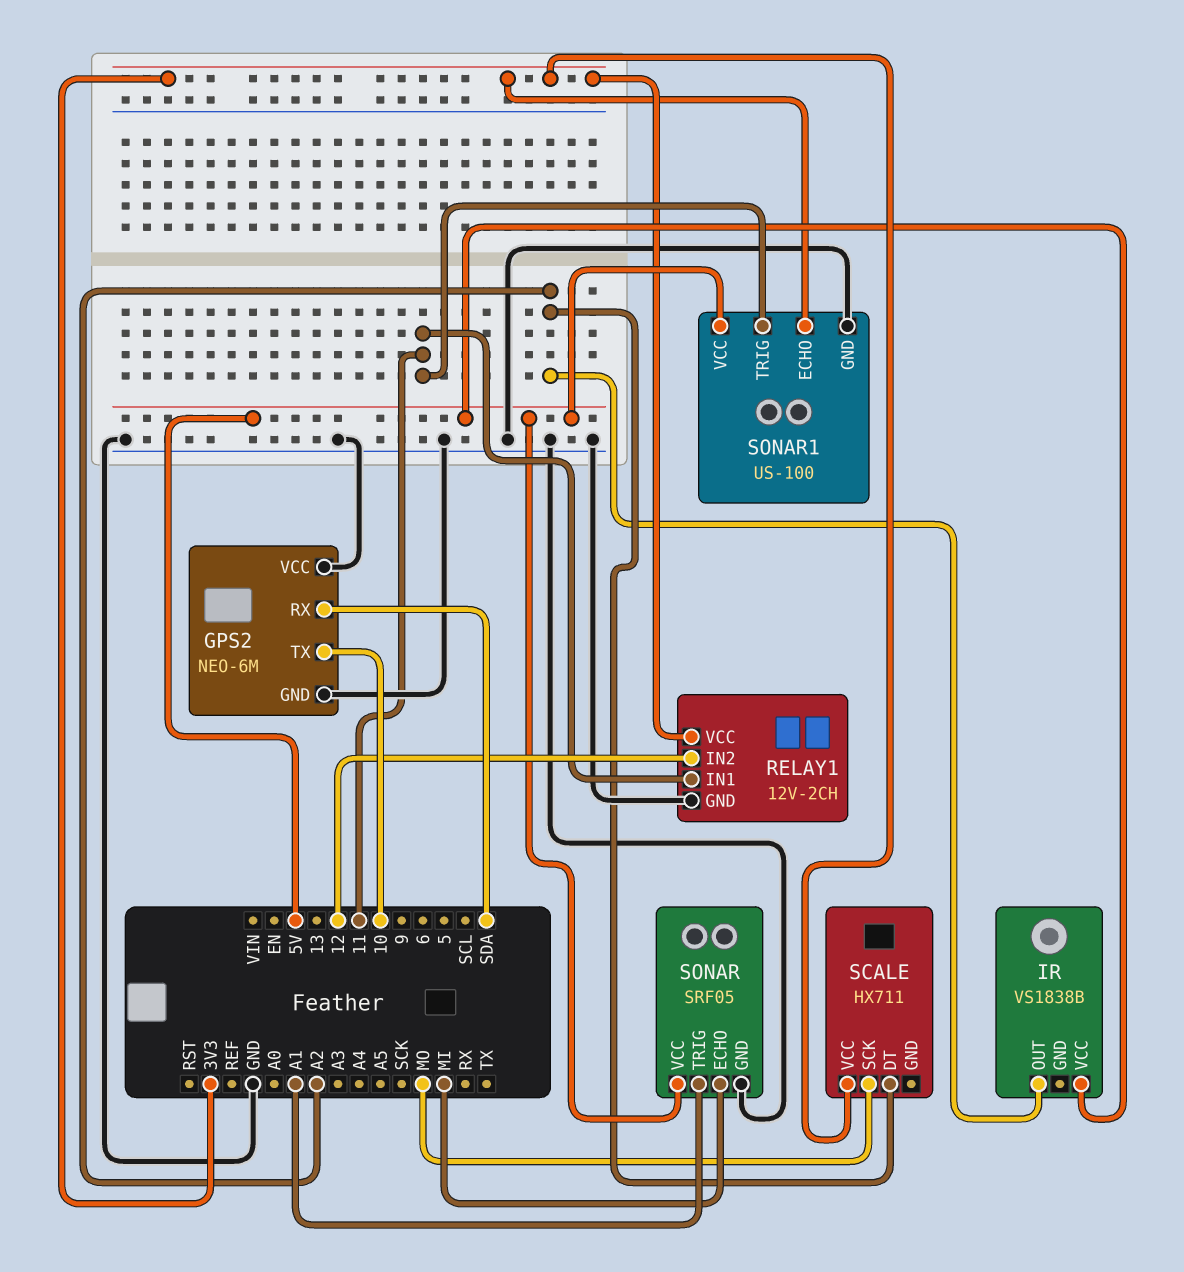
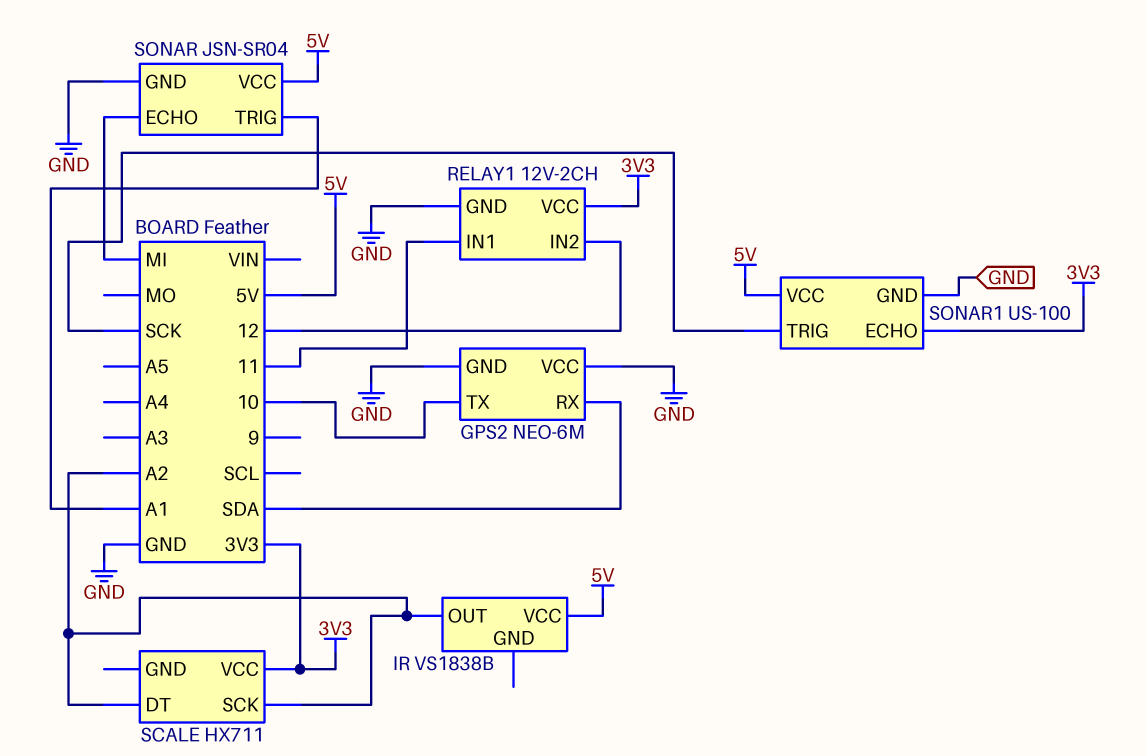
SCALE pin SCK: MO -> A2
SONAR: SRF05 -> JSN-SR04
SONAR1 pin TRIG: 11 -> SCK

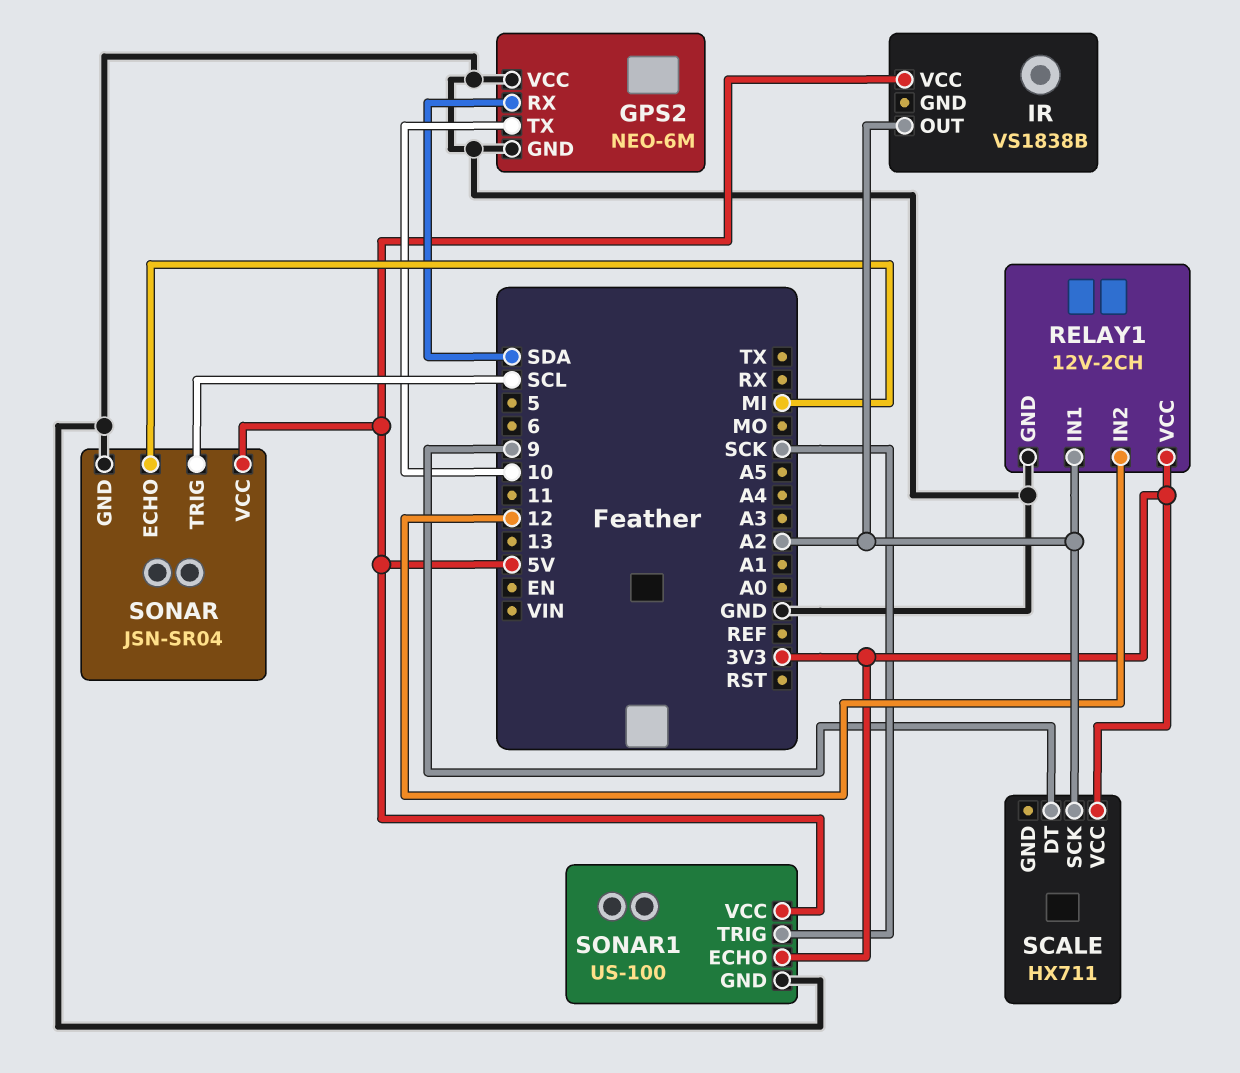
RELAY1 pin IN1: 11 -> A2
SCALE pin DT: A2 -> 9
SONAR pin TRIG: A1 -> SCL

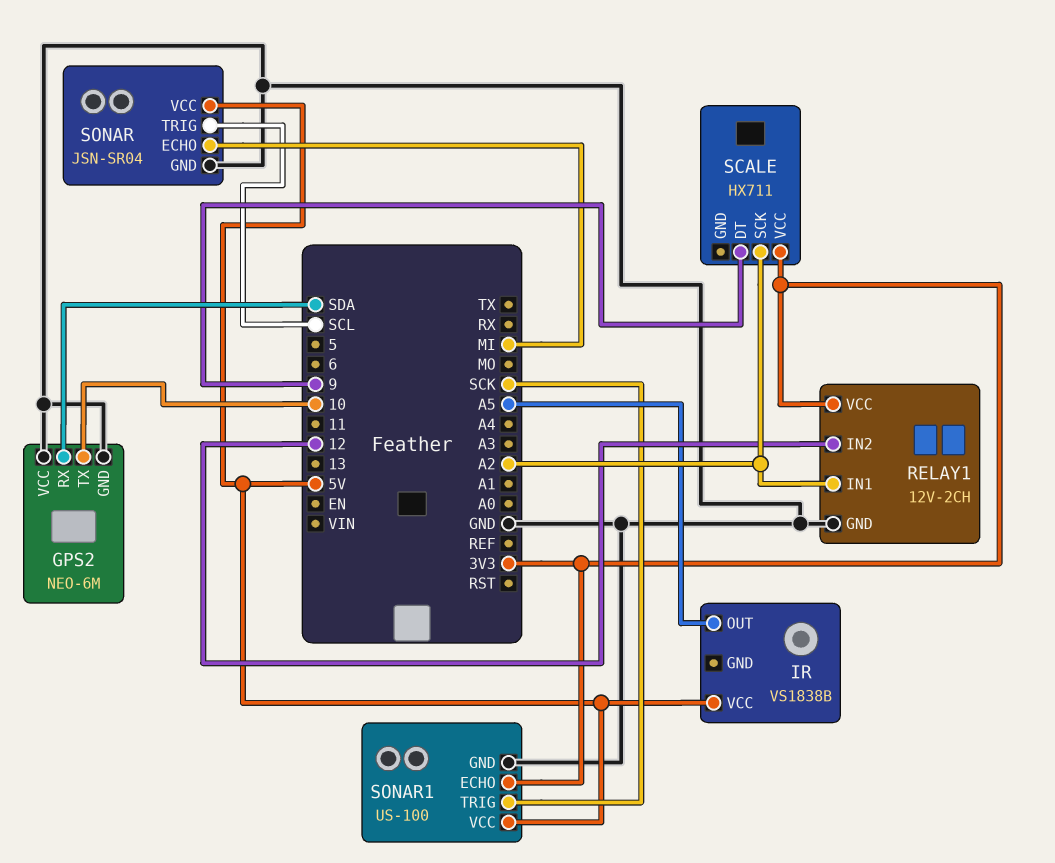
IR pin OUT: A2 -> A5

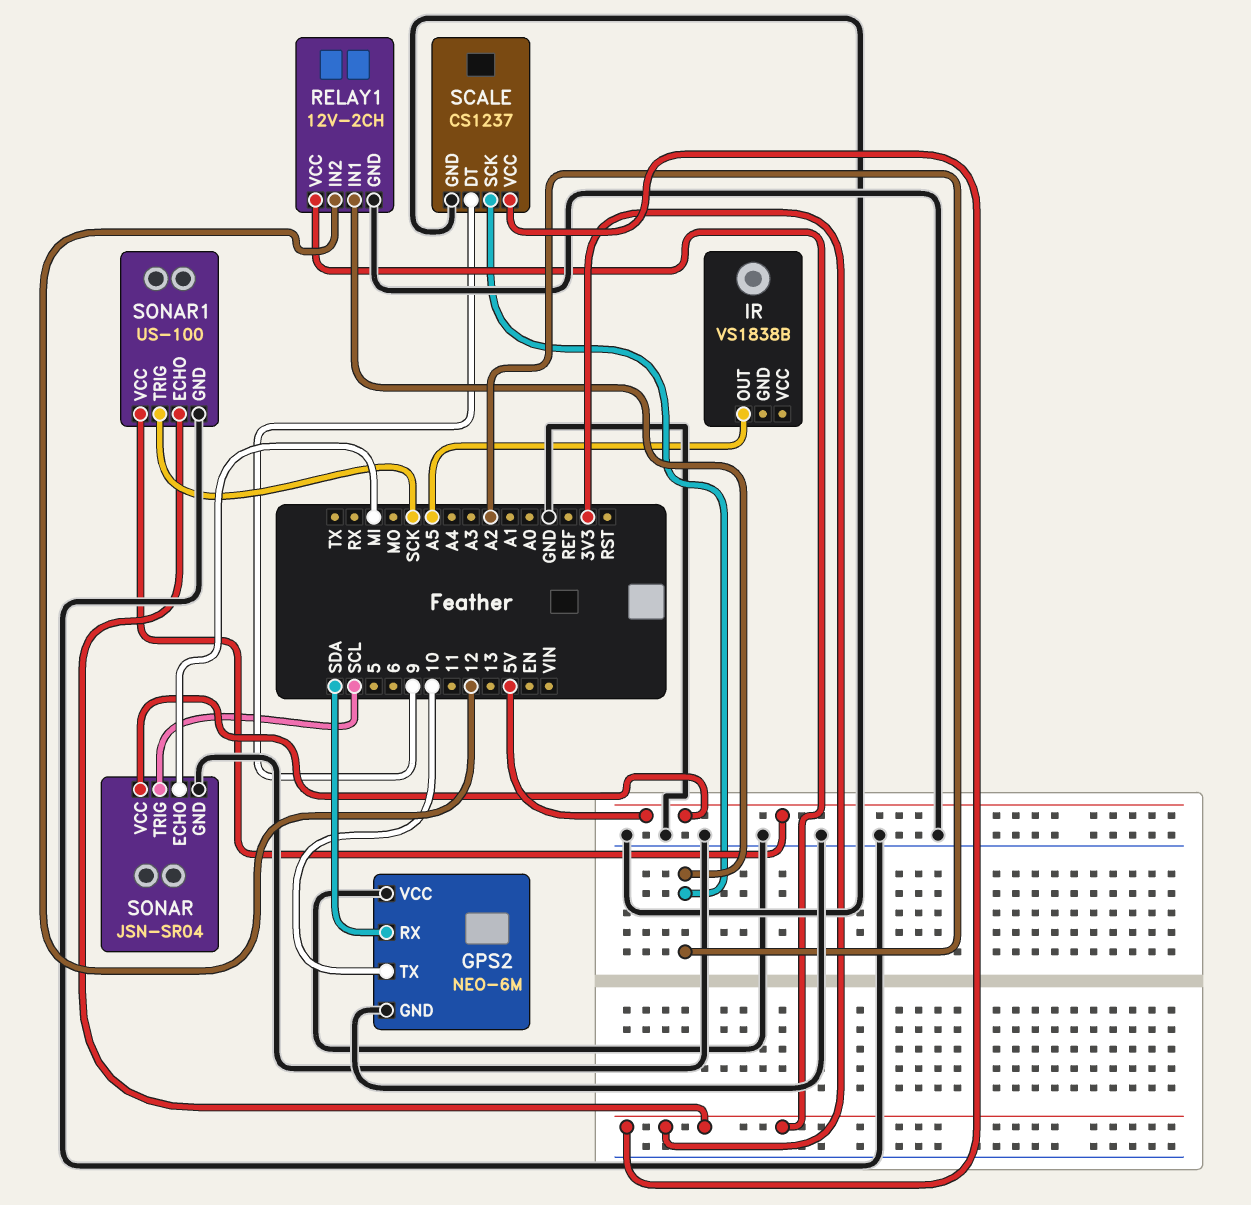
IR pin VCC: 5V -> none
SCALE: HX711 -> CS1237
SCALE pin GND: none -> GND

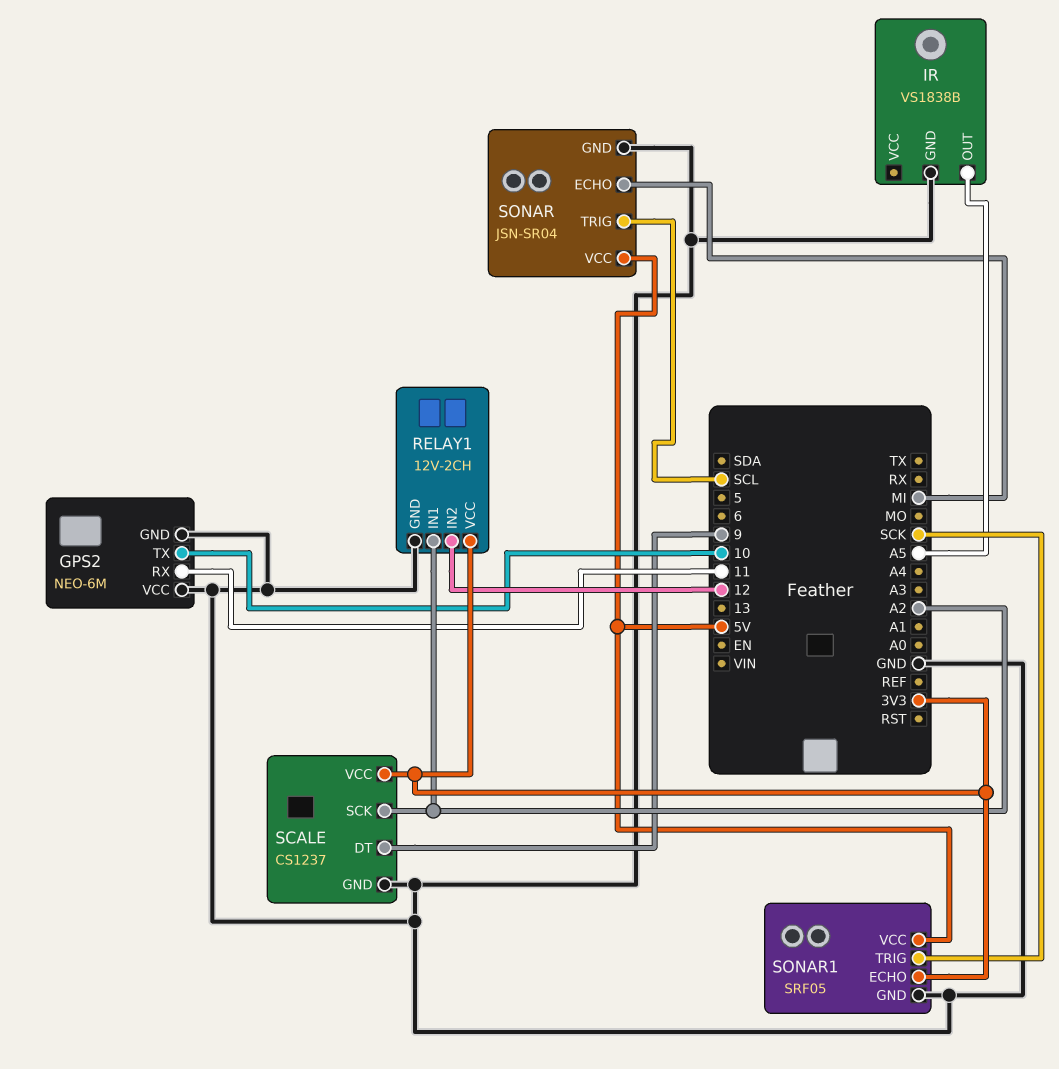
GPS2 pin RX: SDA -> 11
IR pin GND: none -> GND
SONAR1: US-100 -> SRF05

